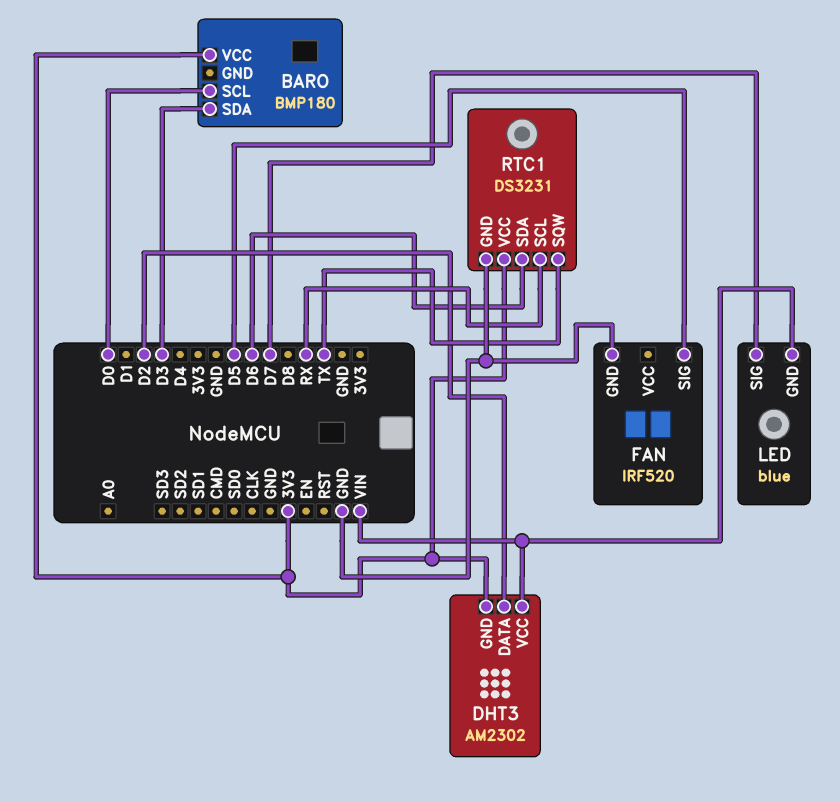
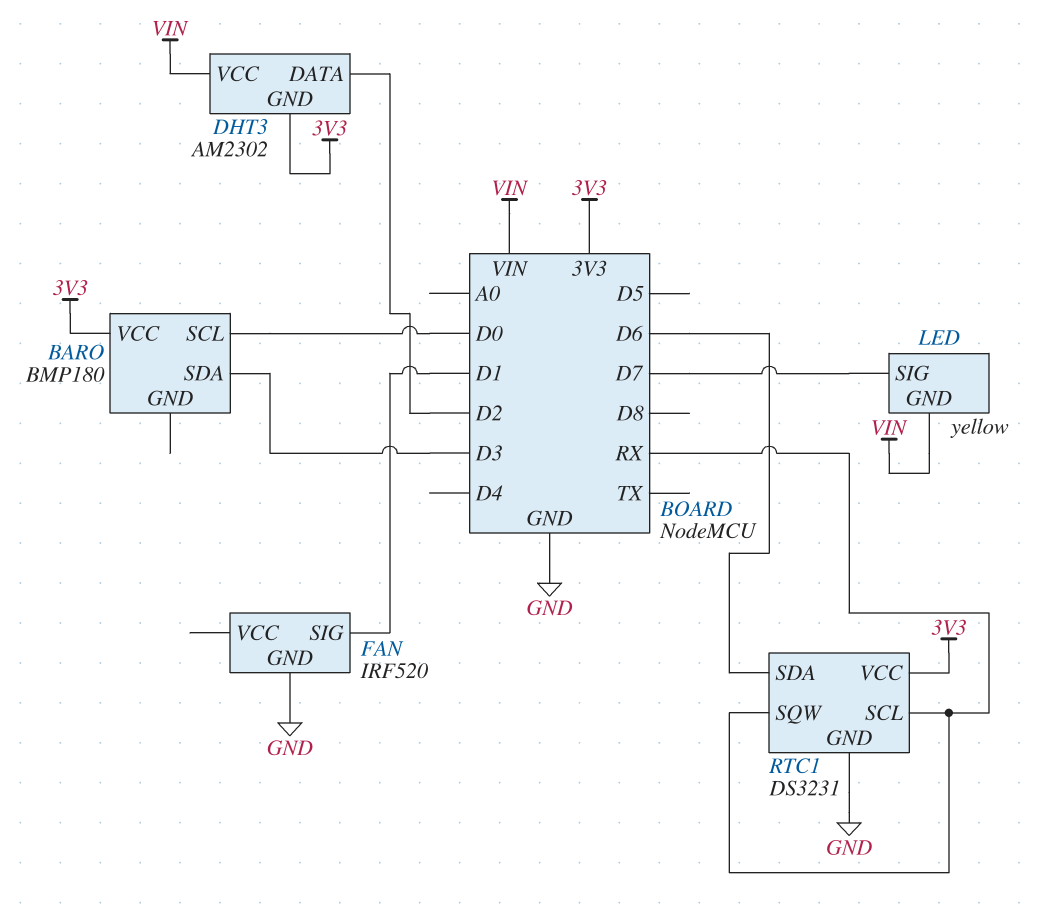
FAN pin SIG: D5 -> D1
LED: blue -> yellow
RTC1 pin SQW: TX -> RX

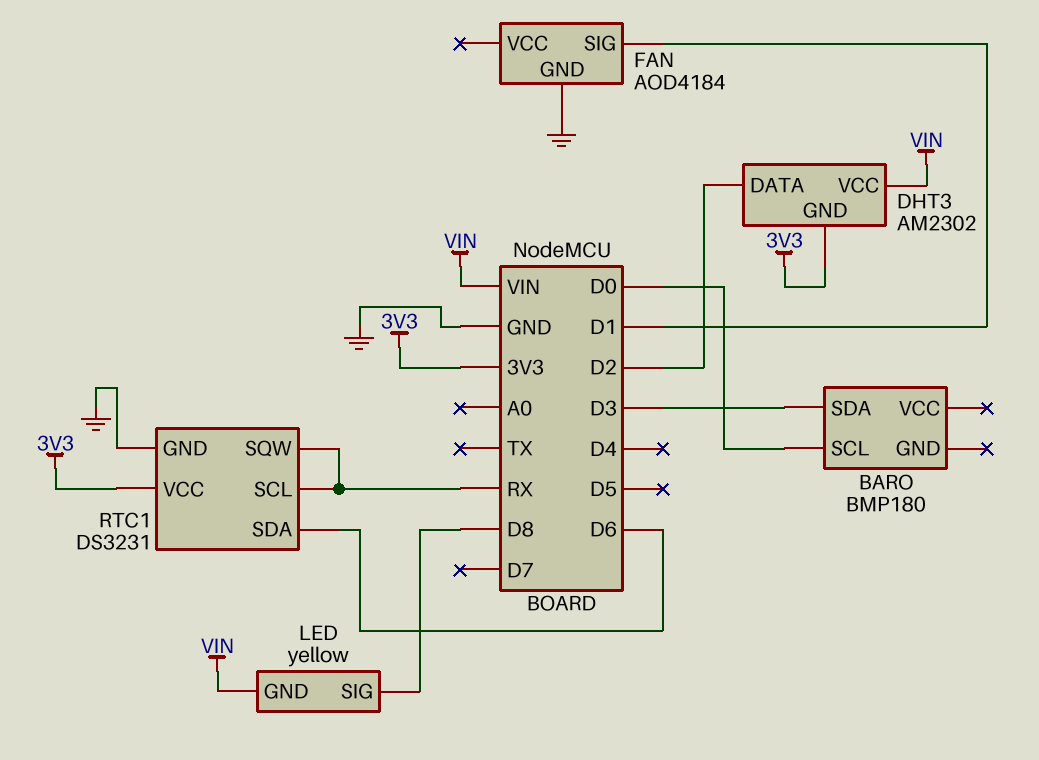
BARO pin VCC: 3V3 -> none
FAN: IRF520 -> AOD4184
LED pin SIG: D7 -> D8

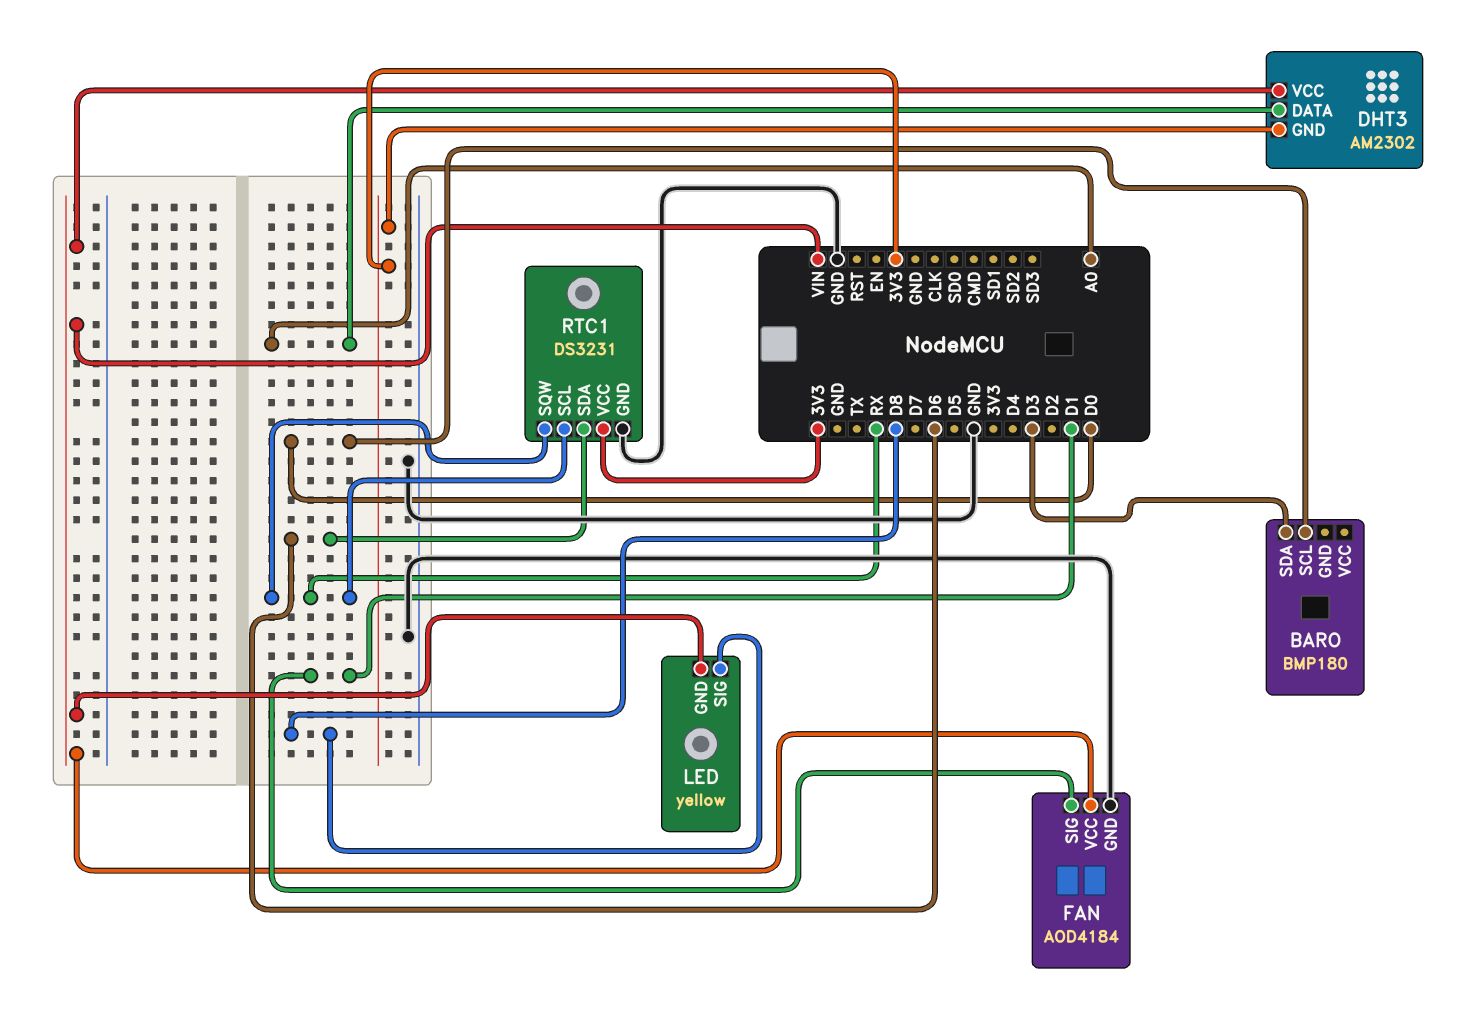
DHT3 pin DATA: D2 -> A0
FAN pin VCC: none -> VIN

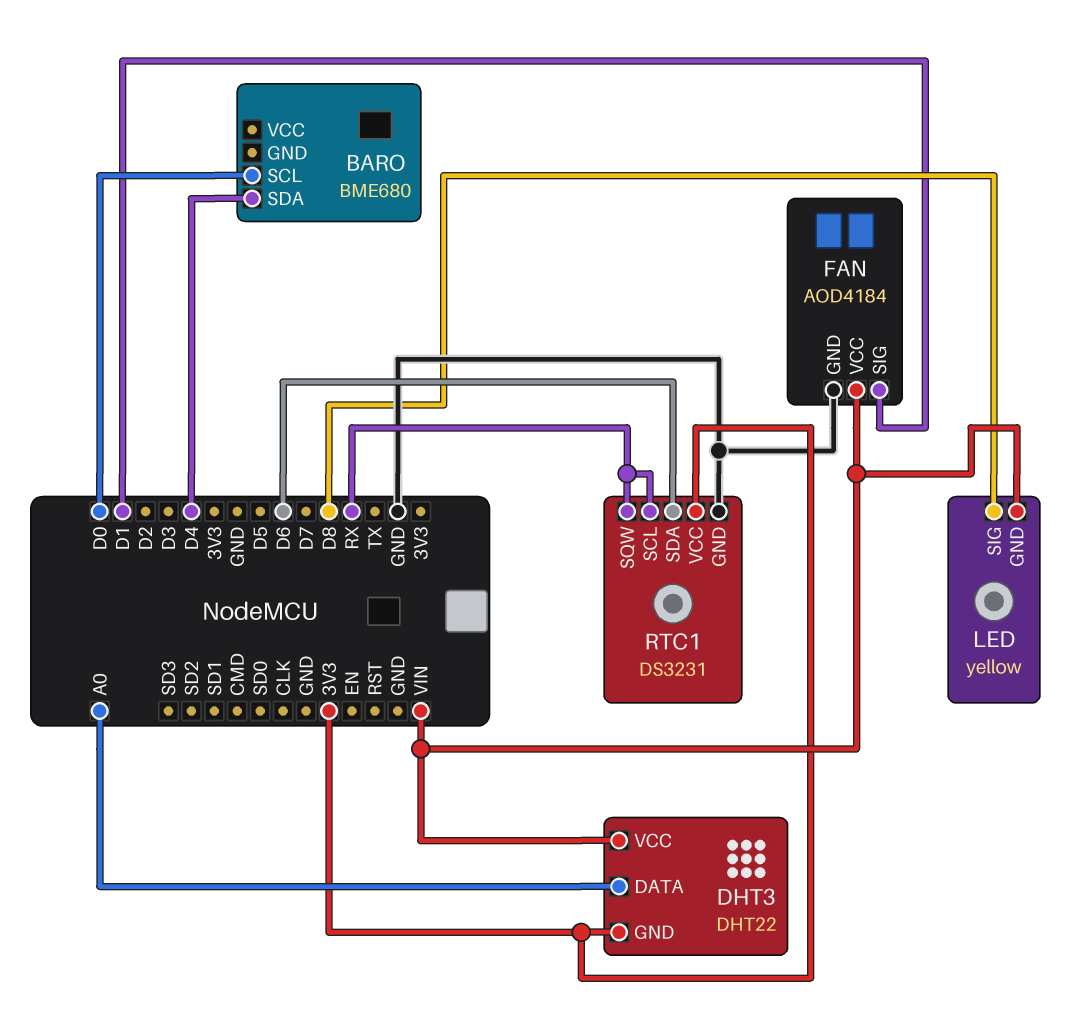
BARO: BMP180 -> BME680
BARO pin SDA: D3 -> D4
DHT3: AM2302 -> DHT22

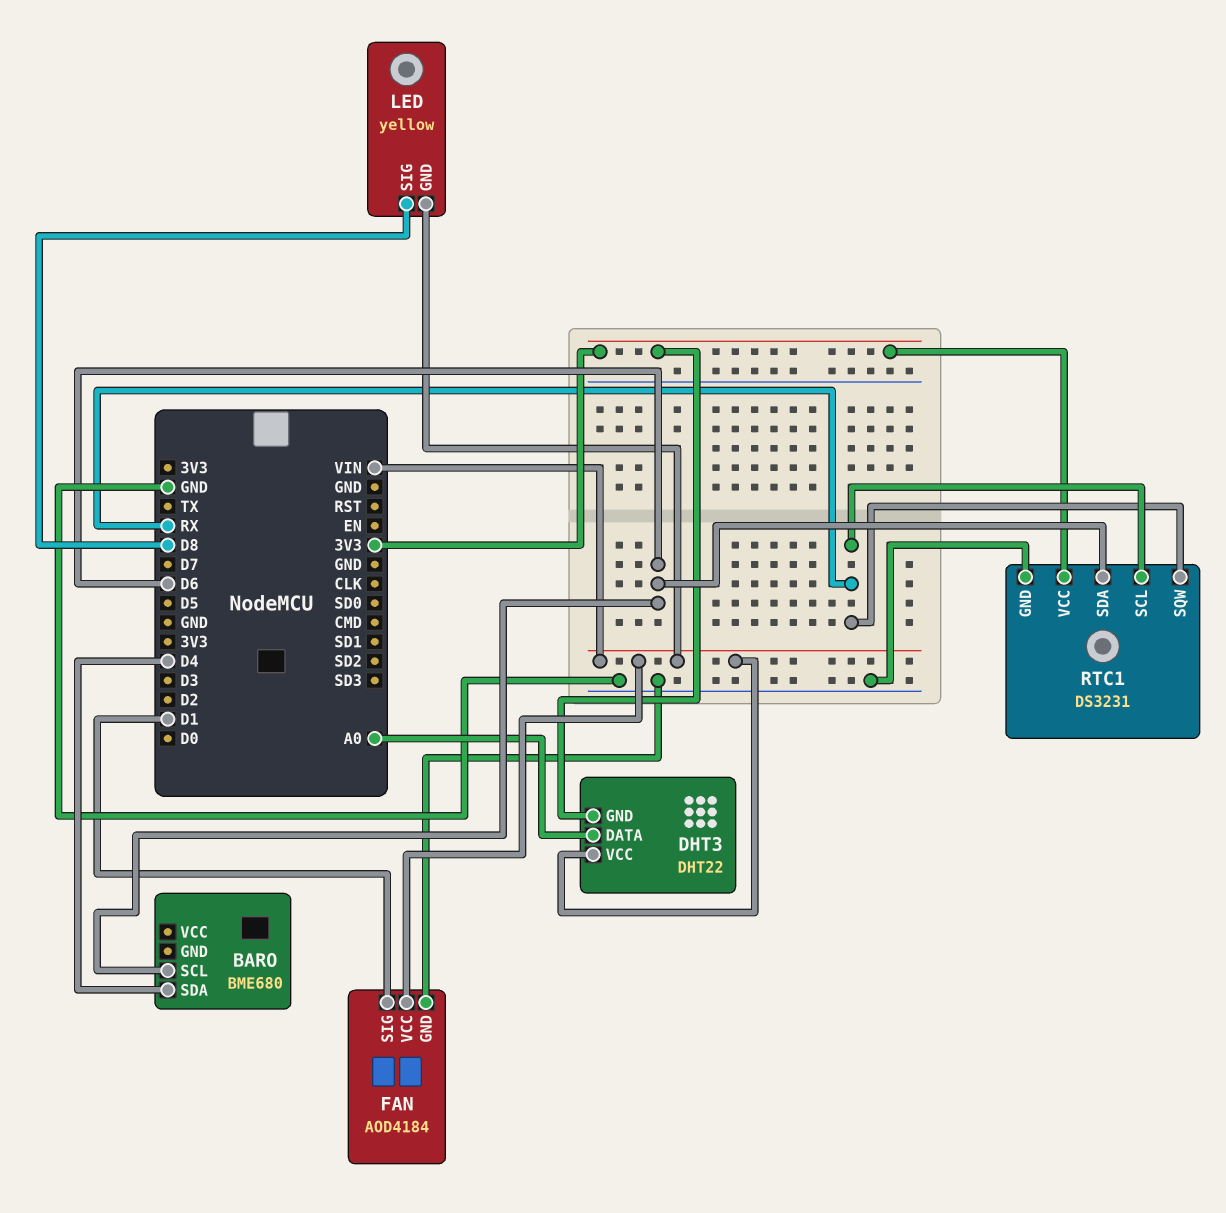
BARO pin SCL: D0 -> D6

